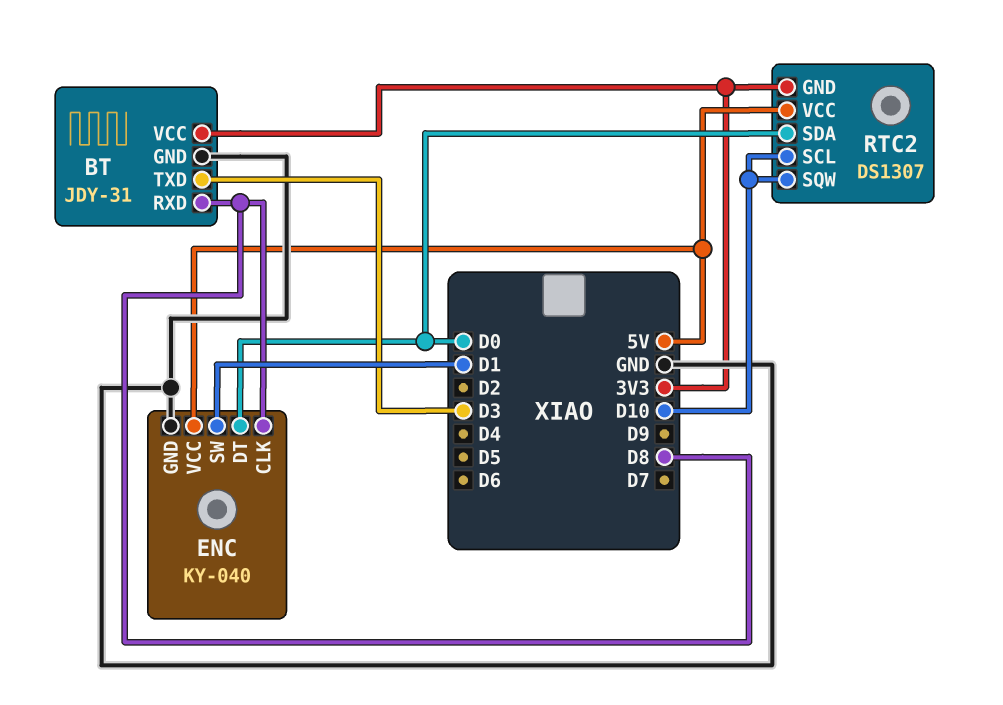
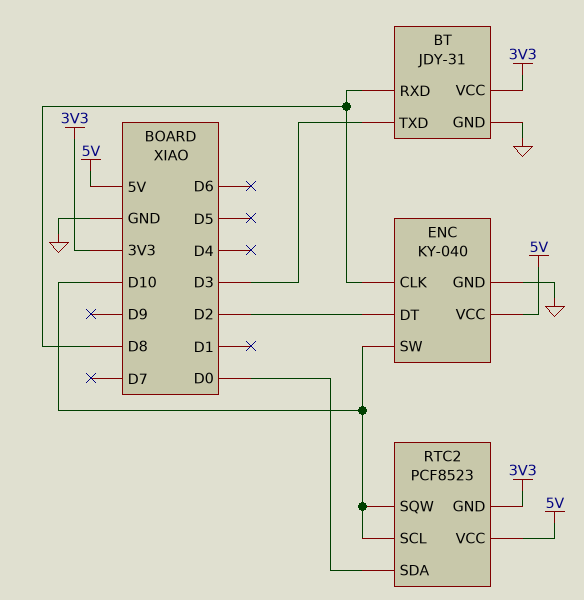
ENC pin DT: D0 -> D2
ENC pin SW: D1 -> D10
RTC2: DS1307 -> PCF8523

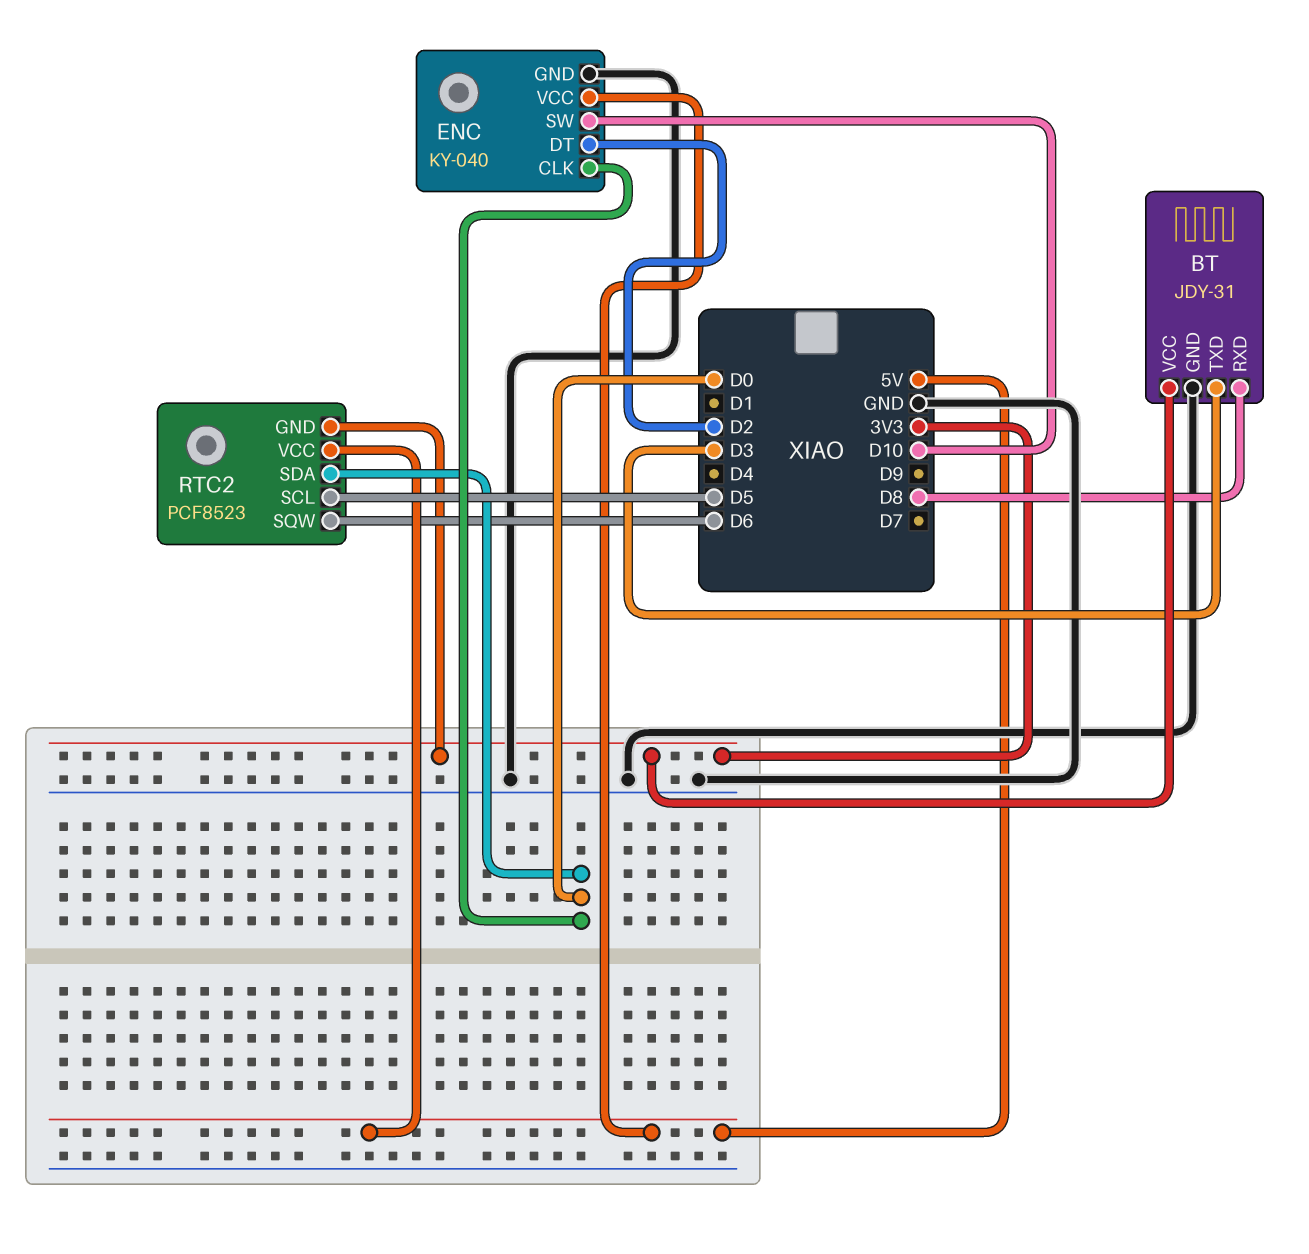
ENC pin CLK: D8 -> D0
RTC2 pin SCL: D10 -> D5
RTC2 pin SQW: D10 -> D6

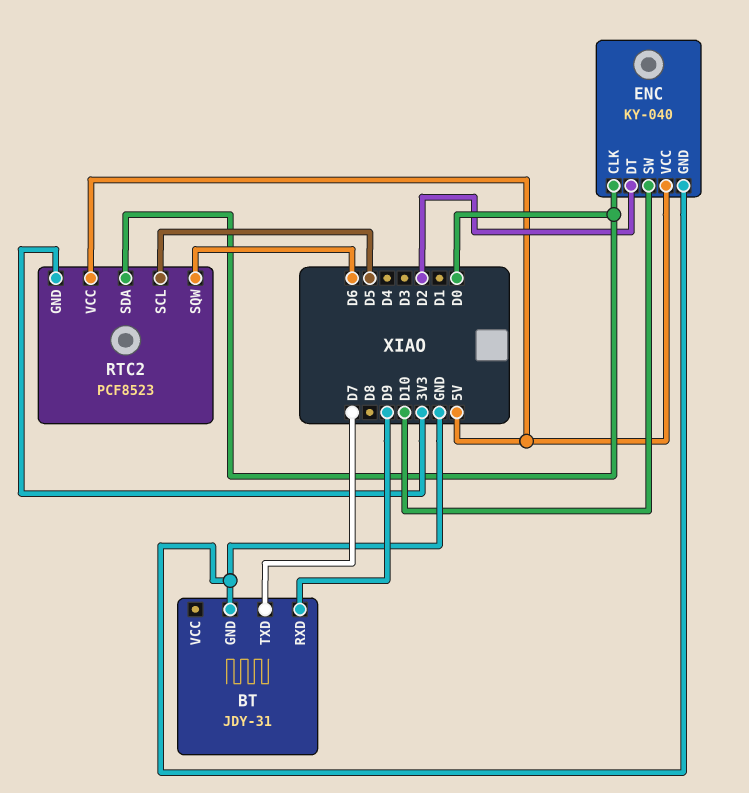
BT pin RXD: D8 -> D9
BT pin TXD: D3 -> D7
BT pin VCC: 3V3 -> none

